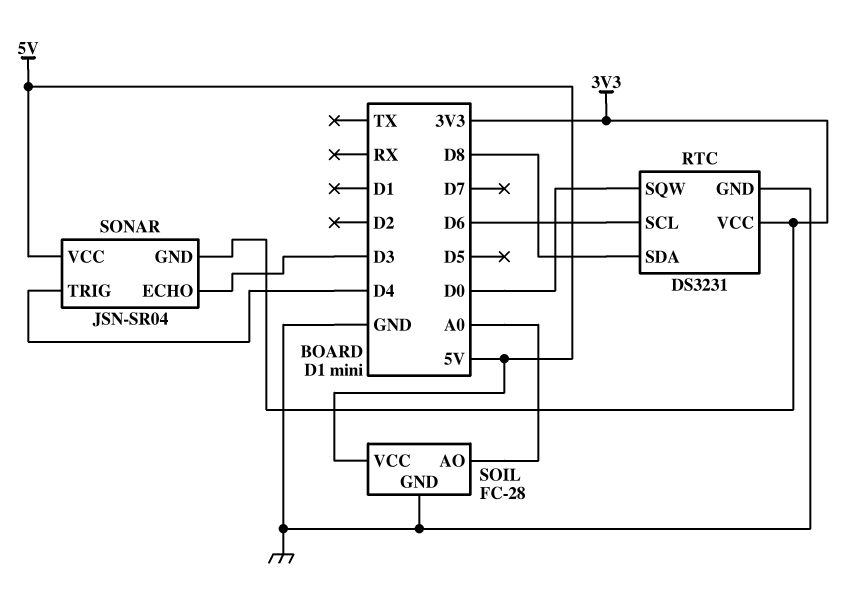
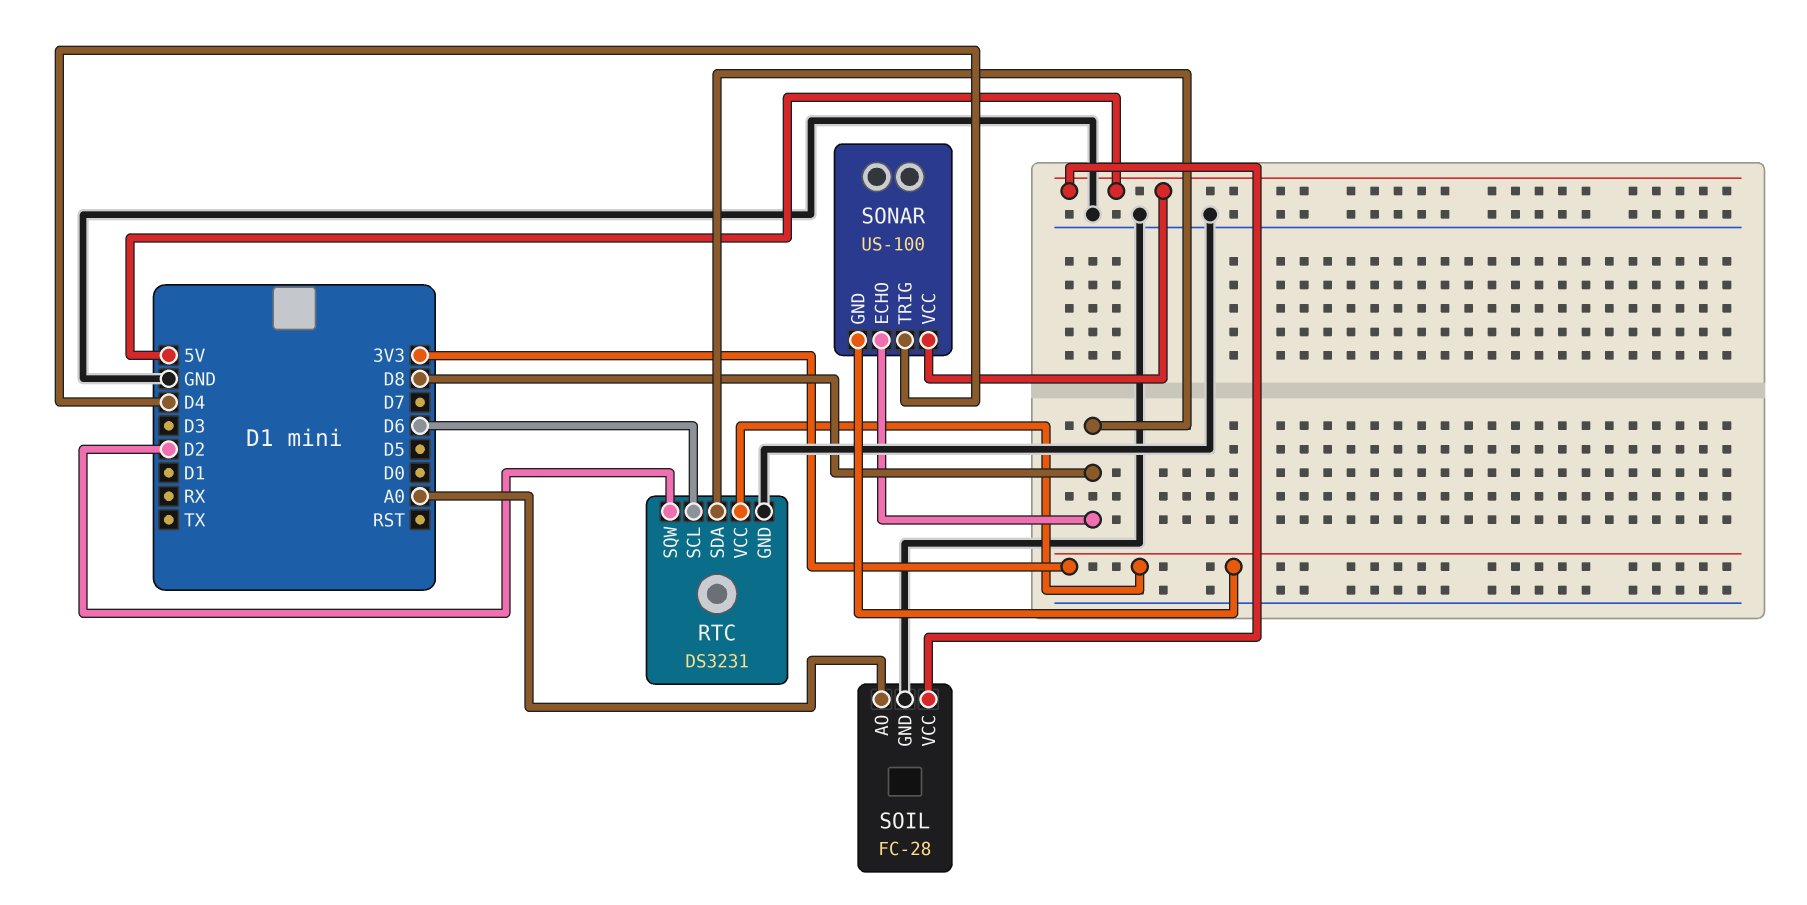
RTC pin SQW: D0 -> D2
SONAR: JSN-SR04 -> US-100
SONAR pin ECHO: D3 -> D8

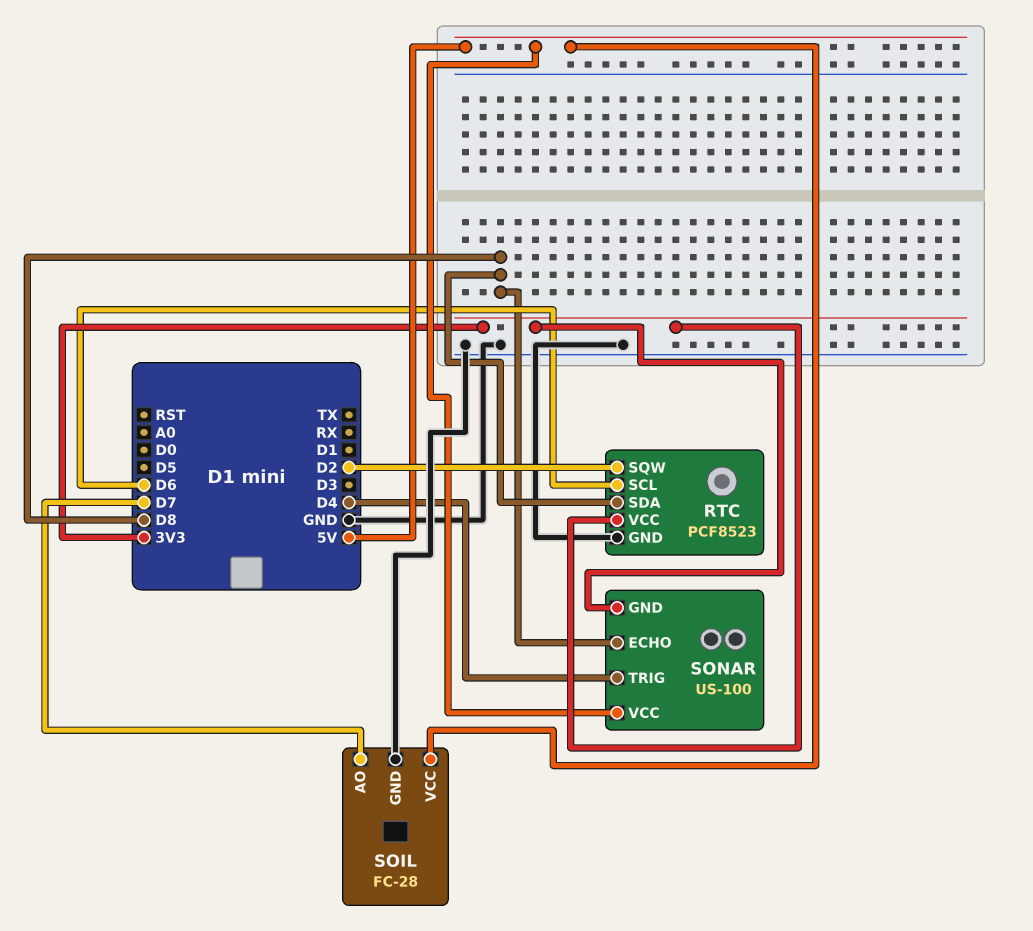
RTC: DS3231 -> PCF8523
SOIL pin AO: A0 -> D7

